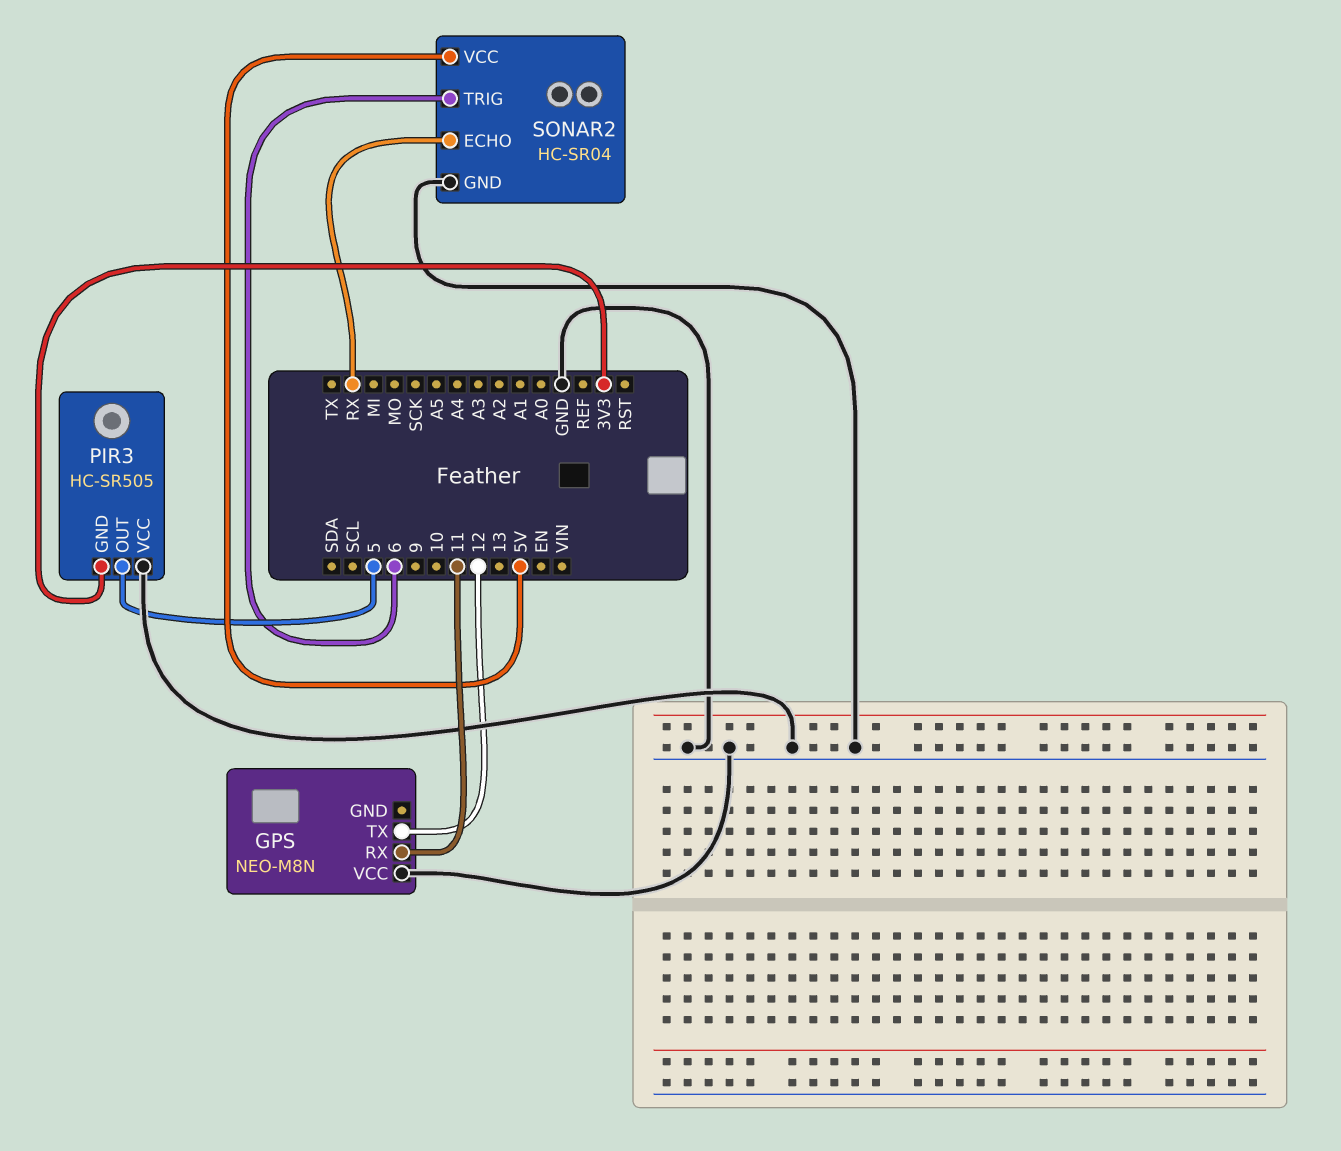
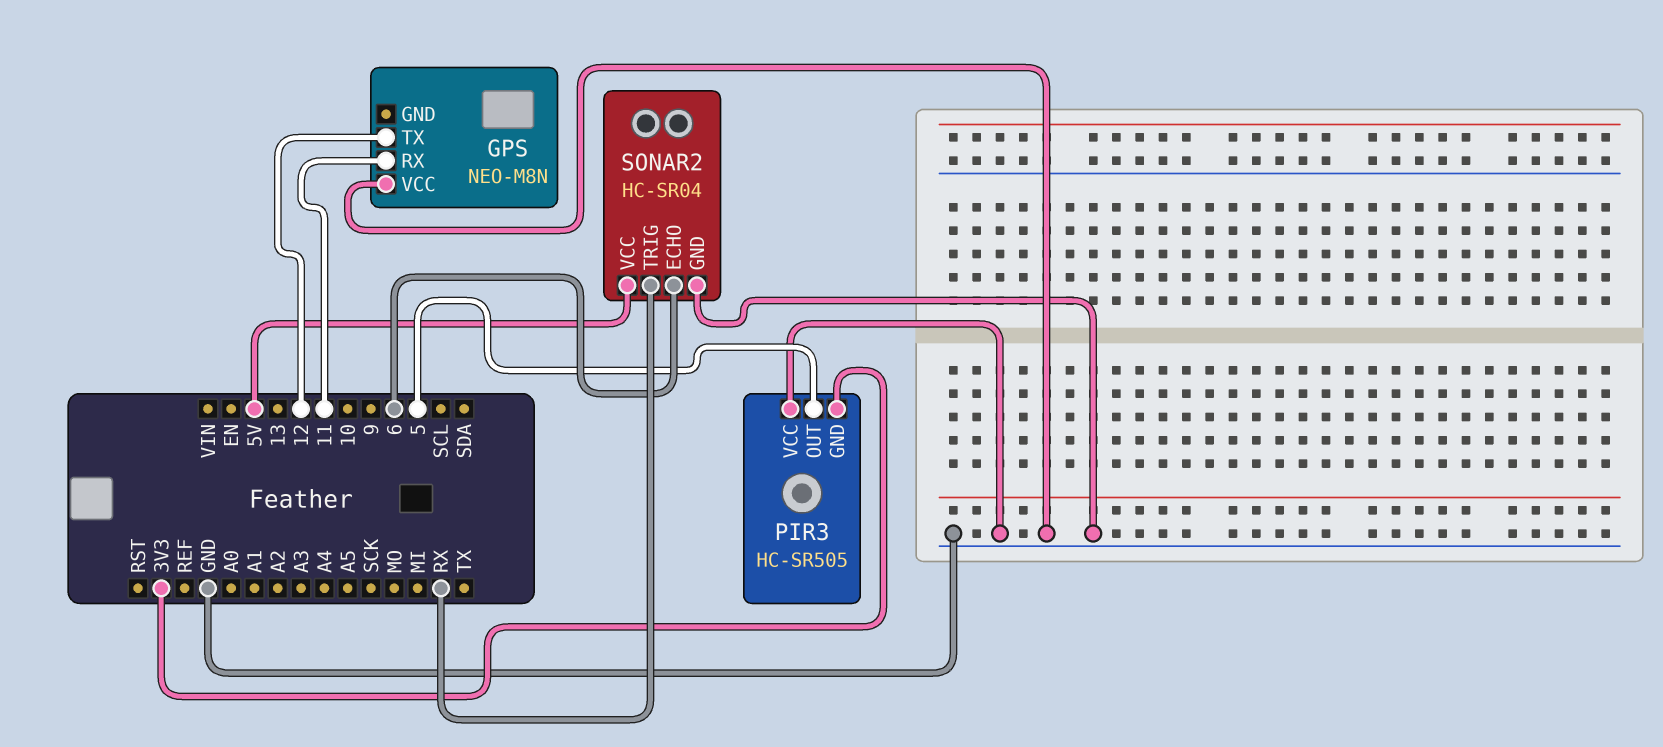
SONAR2 pin ECHO: RX -> 6
SONAR2 pin TRIG: 6 -> RX

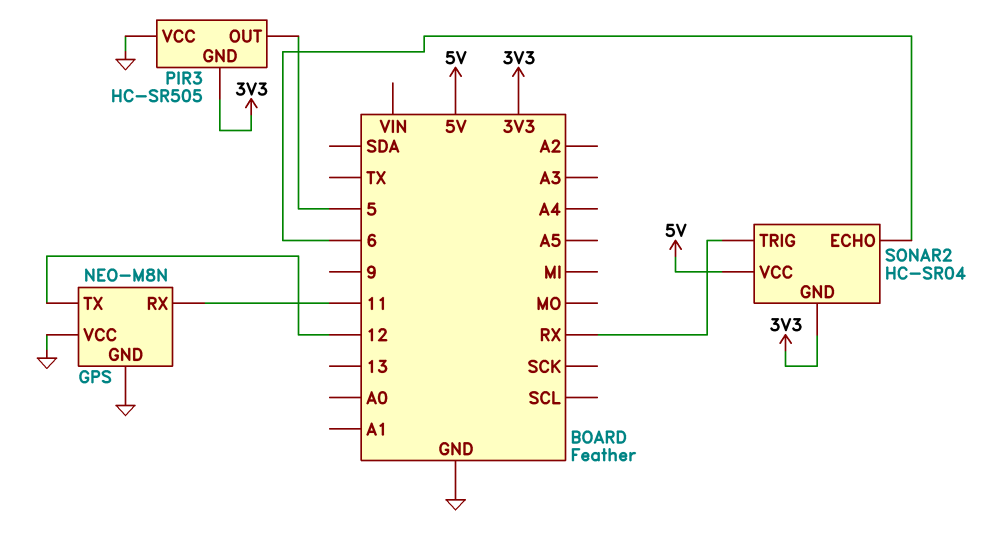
GPS pin GND: none -> GND
SONAR2 pin GND: GND -> 3V3

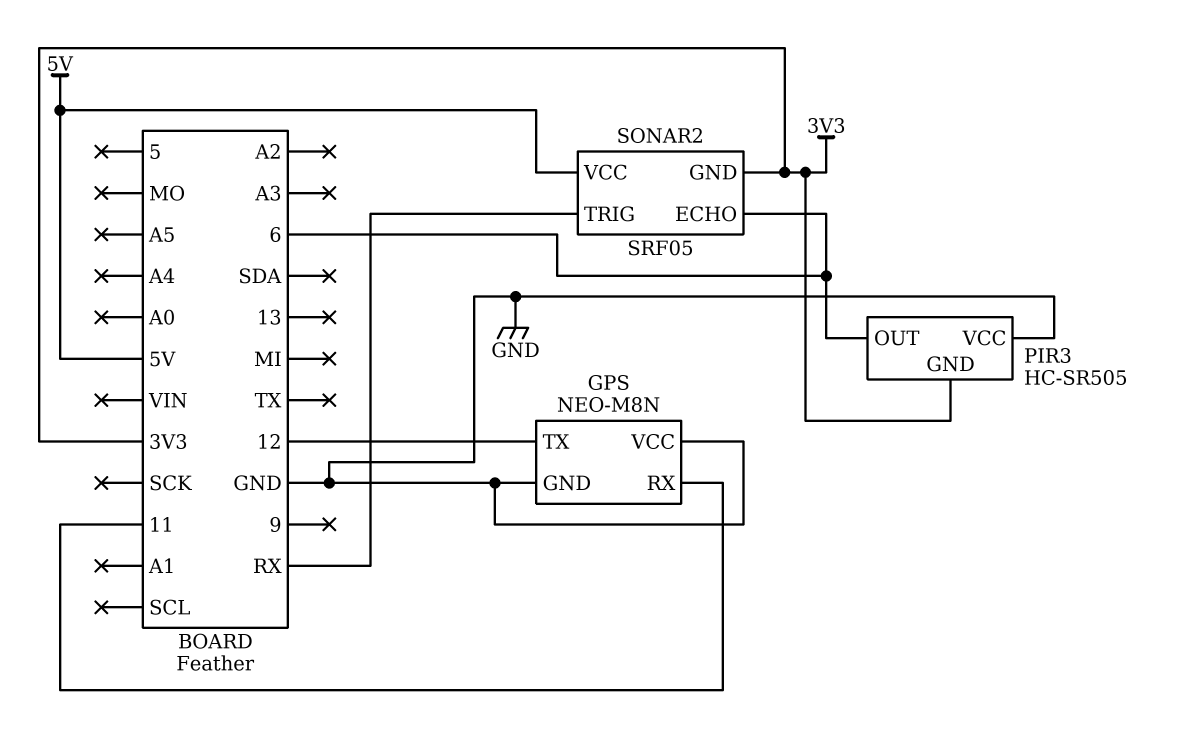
PIR3 pin OUT: 5 -> 6
SONAR2: HC-SR04 -> SRF05

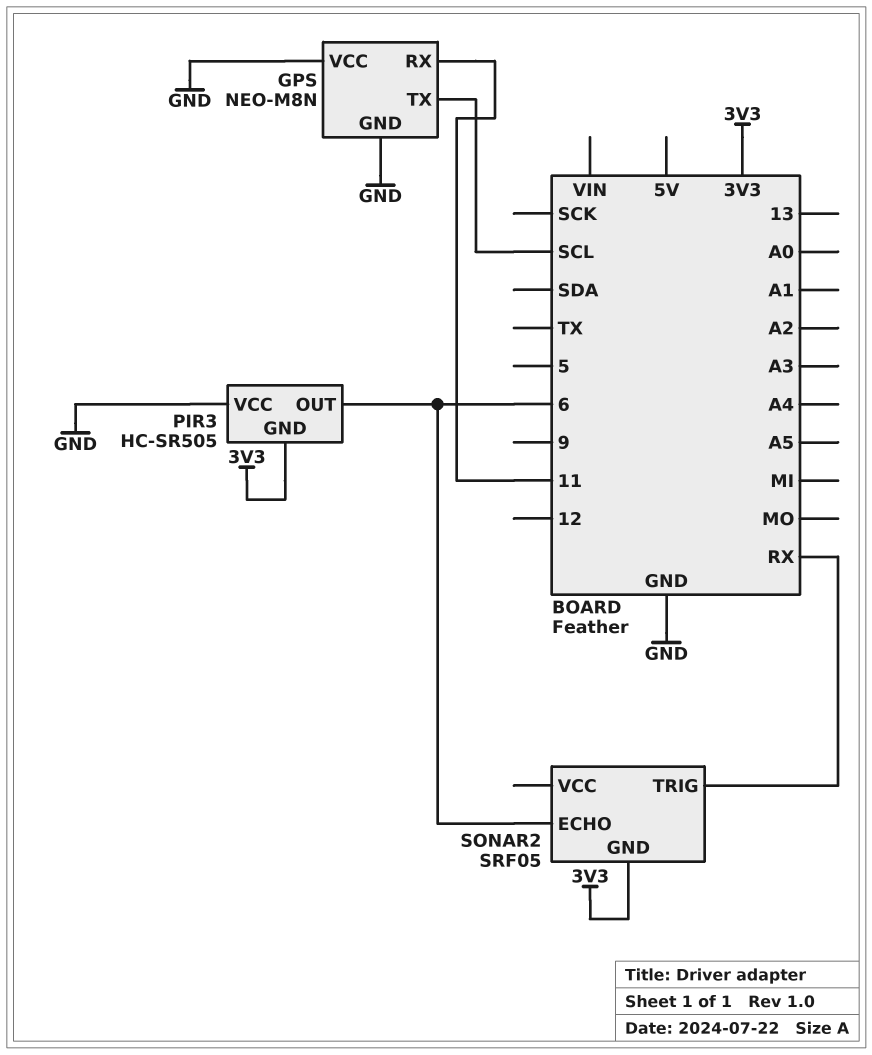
GPS pin TX: 12 -> SCL
SONAR2 pin VCC: 5V -> none

